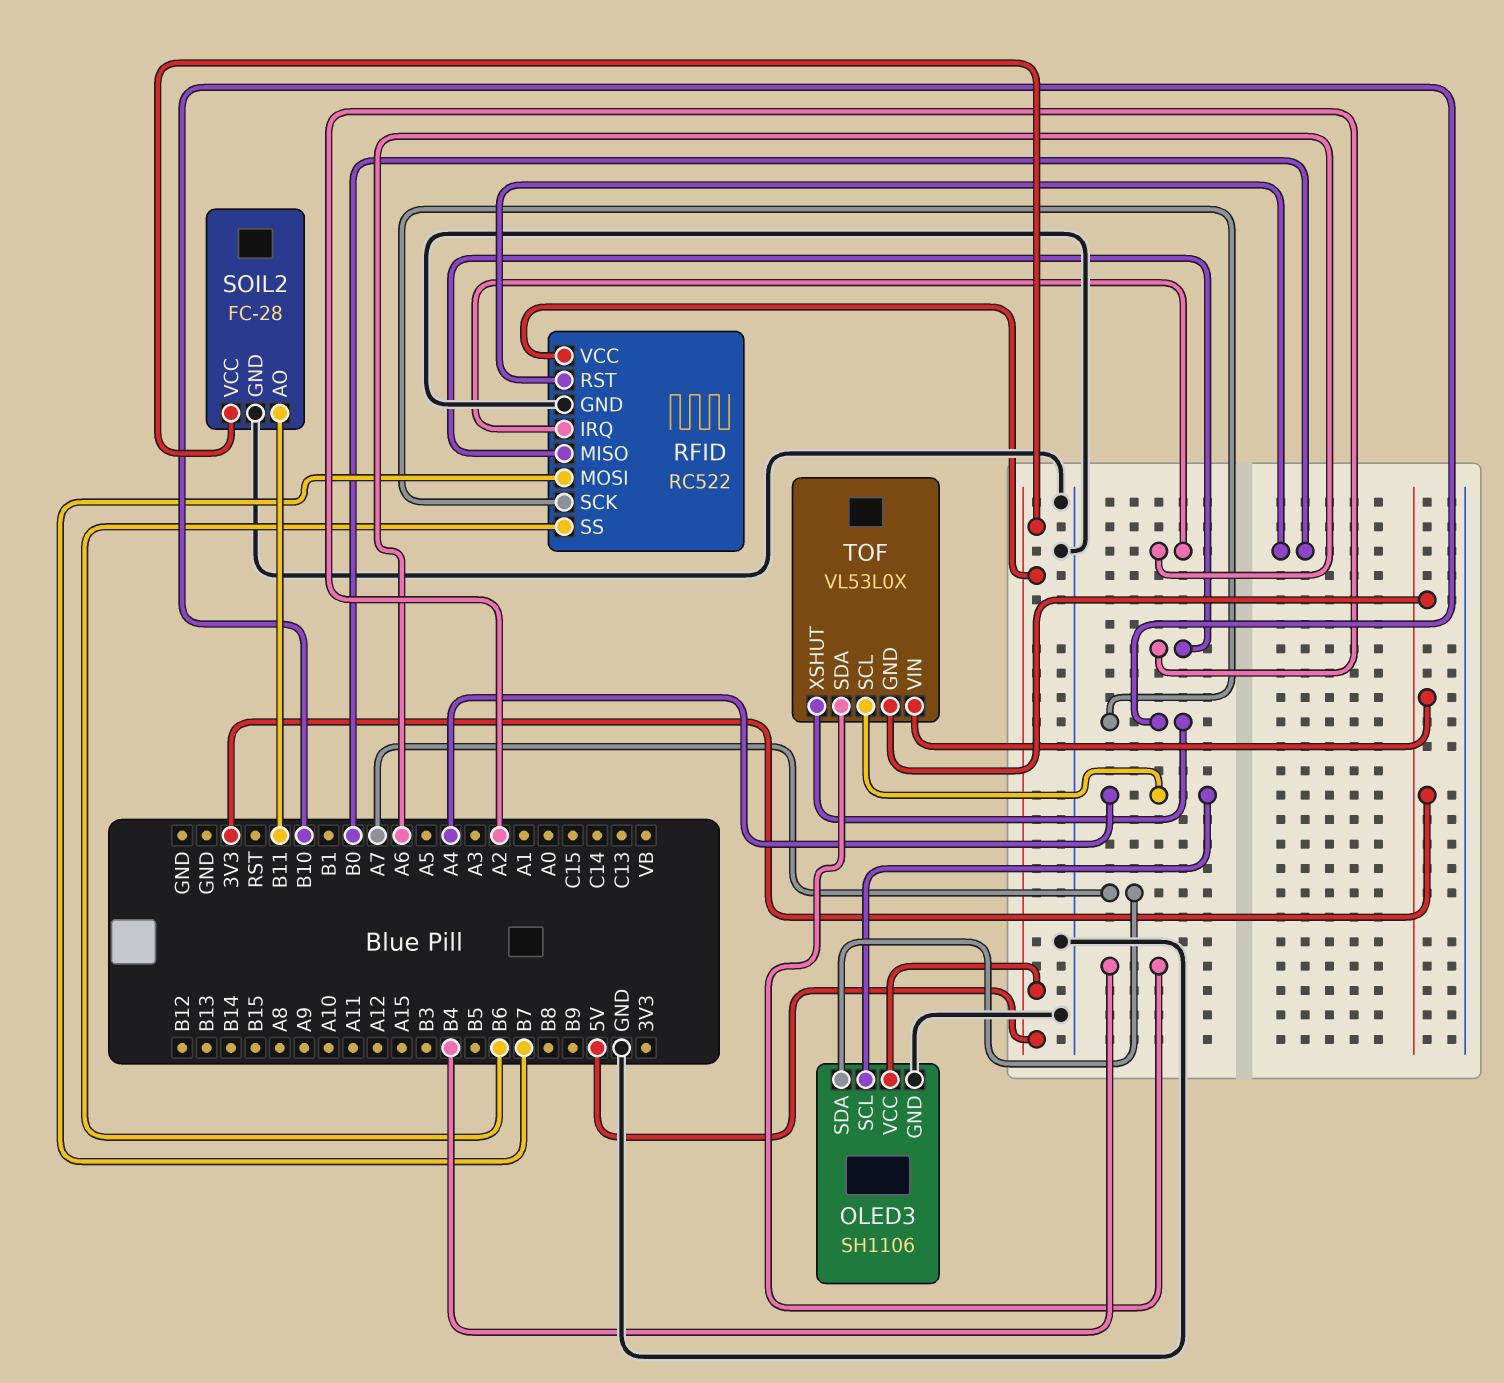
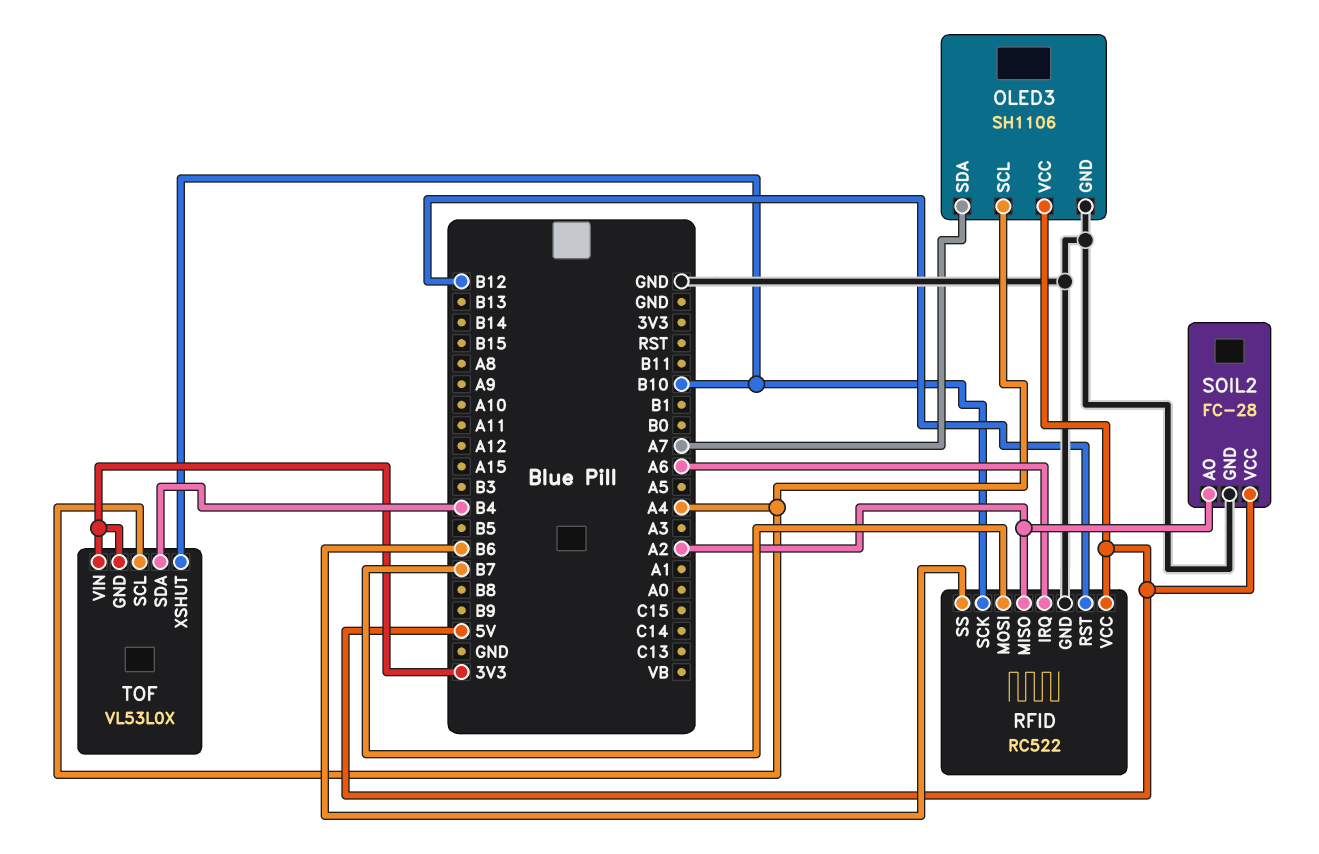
RFID pin RST: B0 -> B12
SOIL2 pin AO: B11 -> A2

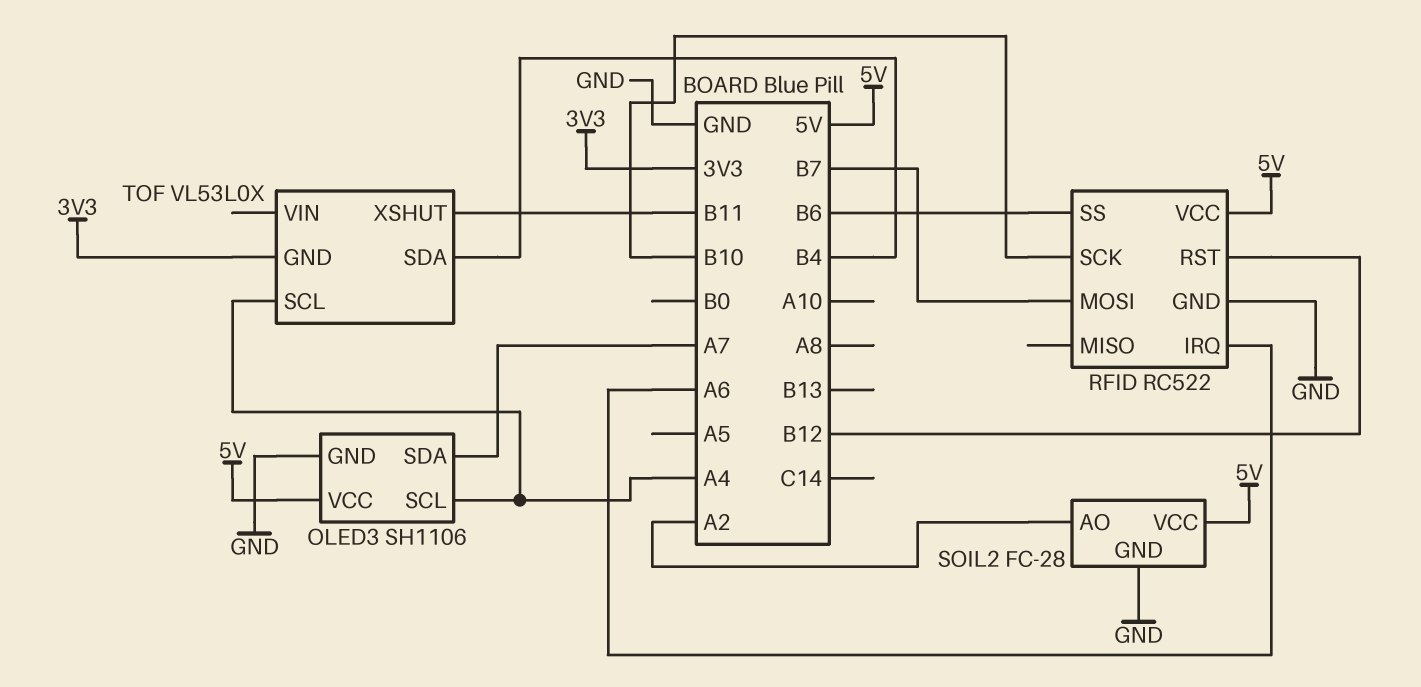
RFID pin MISO: A2 -> none
TOF pin VIN: 3V3 -> none
TOF pin XSHUT: B10 -> B11

